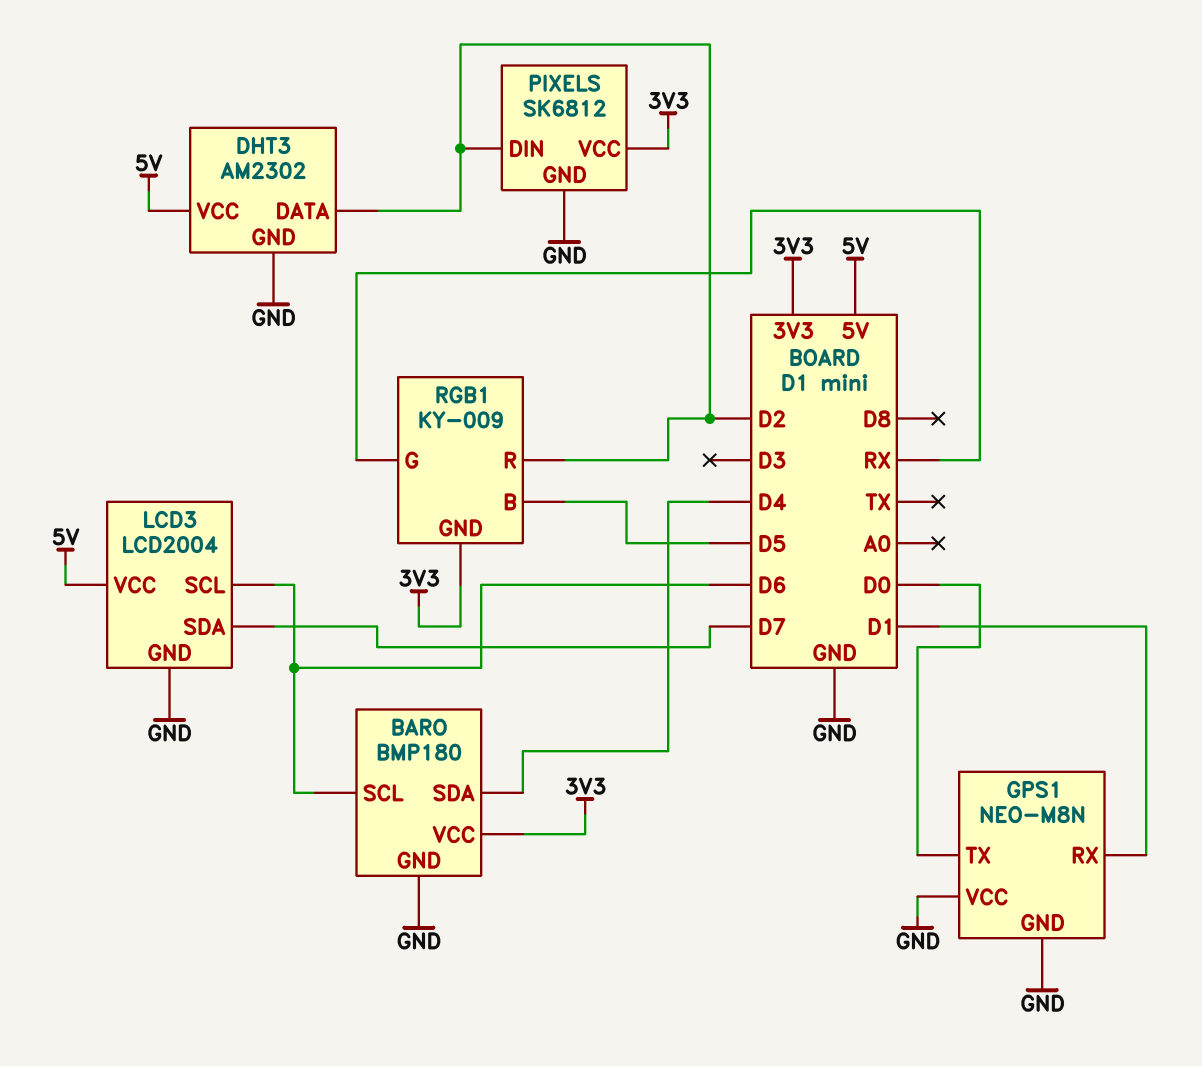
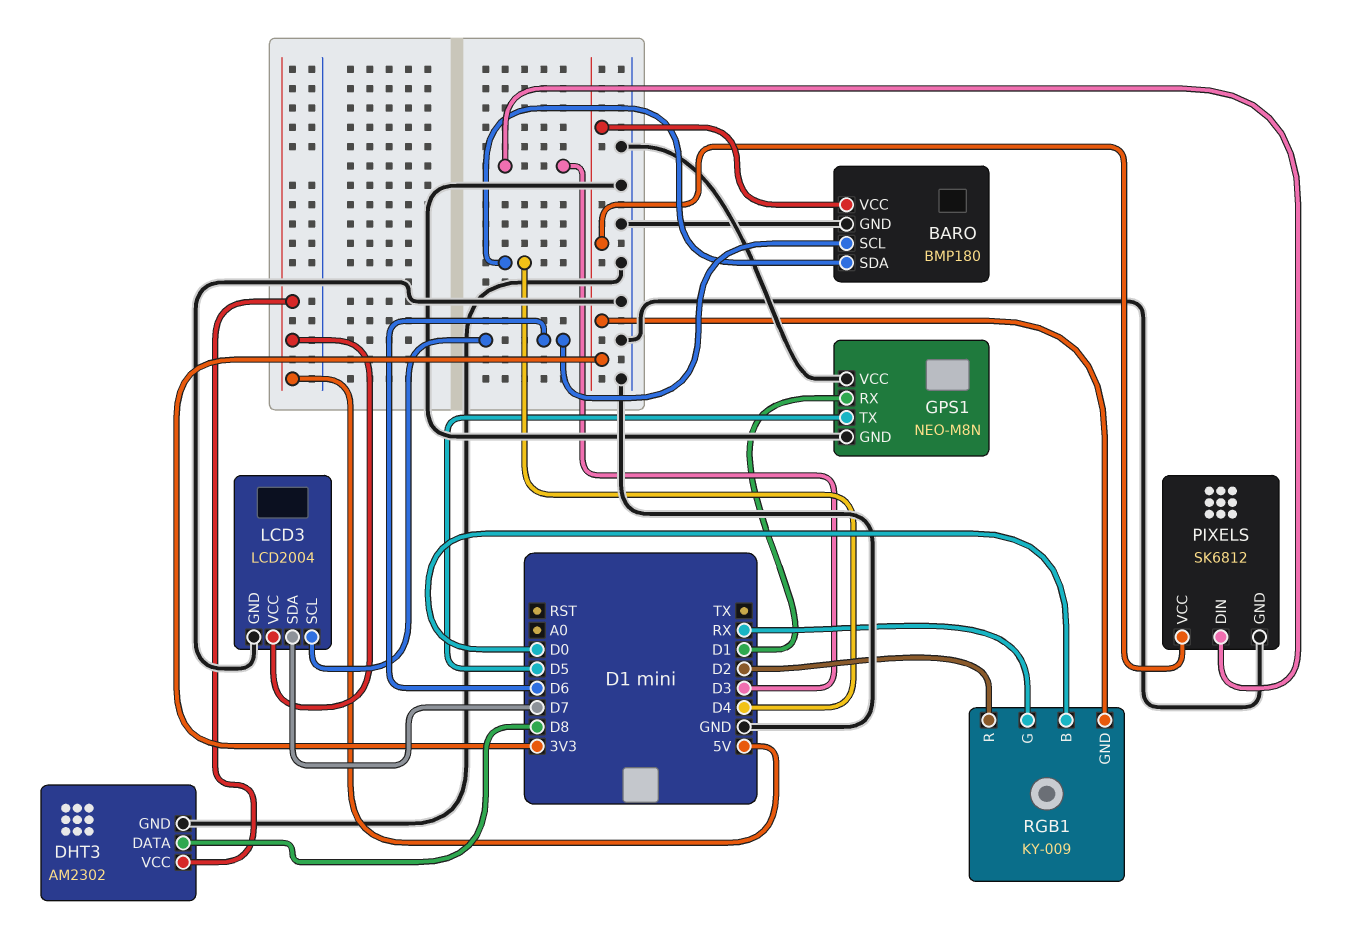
DHT3 pin DATA: D2 -> D8
GPS1 pin TX: D0 -> D5
PIXELS pin DIN: D2 -> D3
RGB1 pin B: D5 -> D0

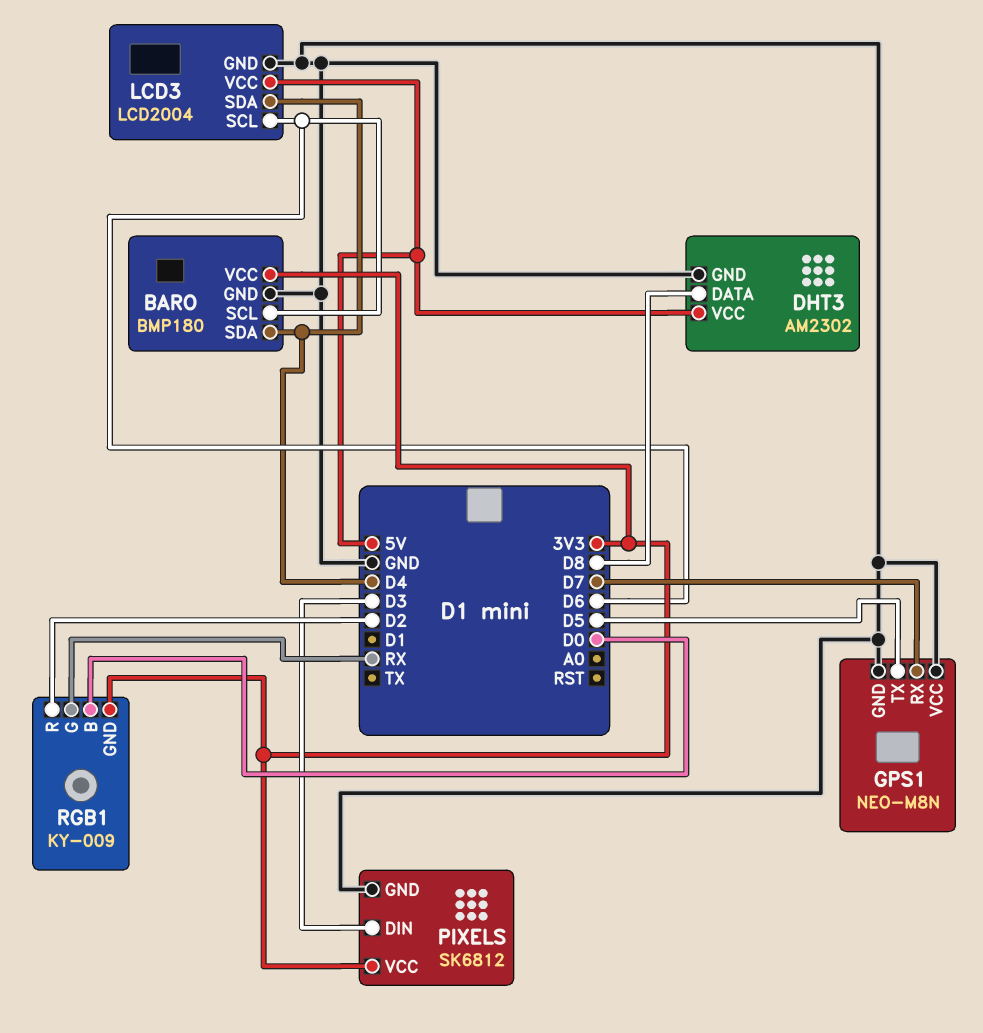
GPS1 pin RX: D1 -> D7
LCD3 pin SDA: D7 -> D4

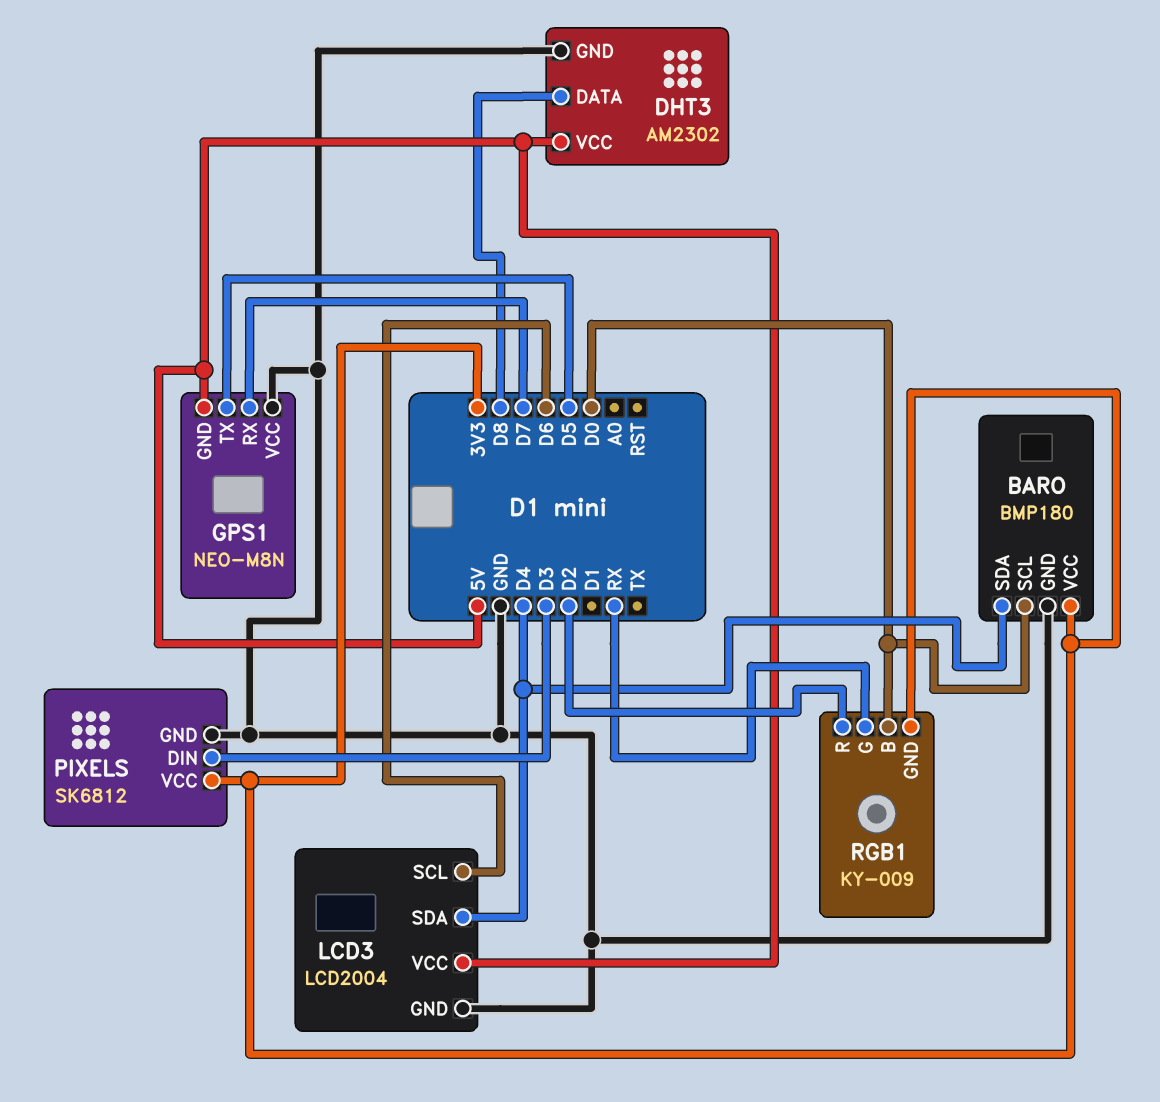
BARO pin SCL: D6 -> D0
GPS1 pin GND: GND -> 5V

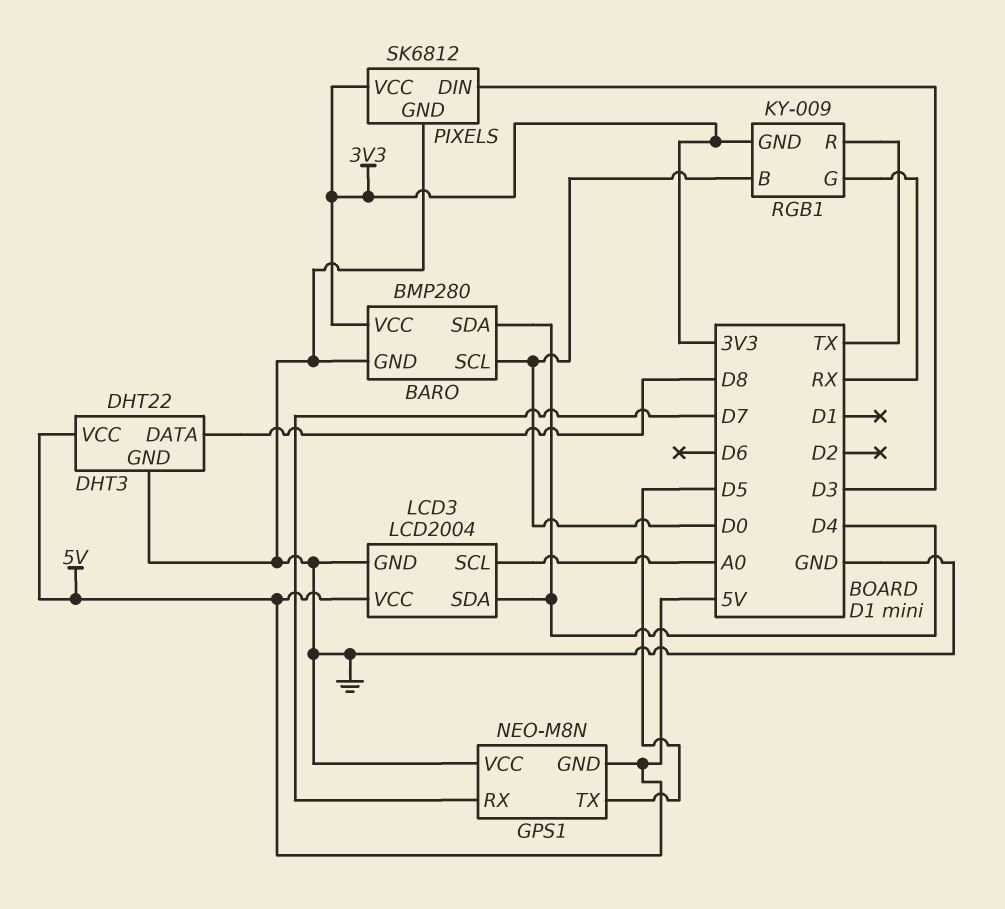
BARO: BMP180 -> BMP280
DHT3: AM2302 -> DHT22
LCD3 pin SCL: D6 -> A0
RGB1 pin R: D2 -> TX

